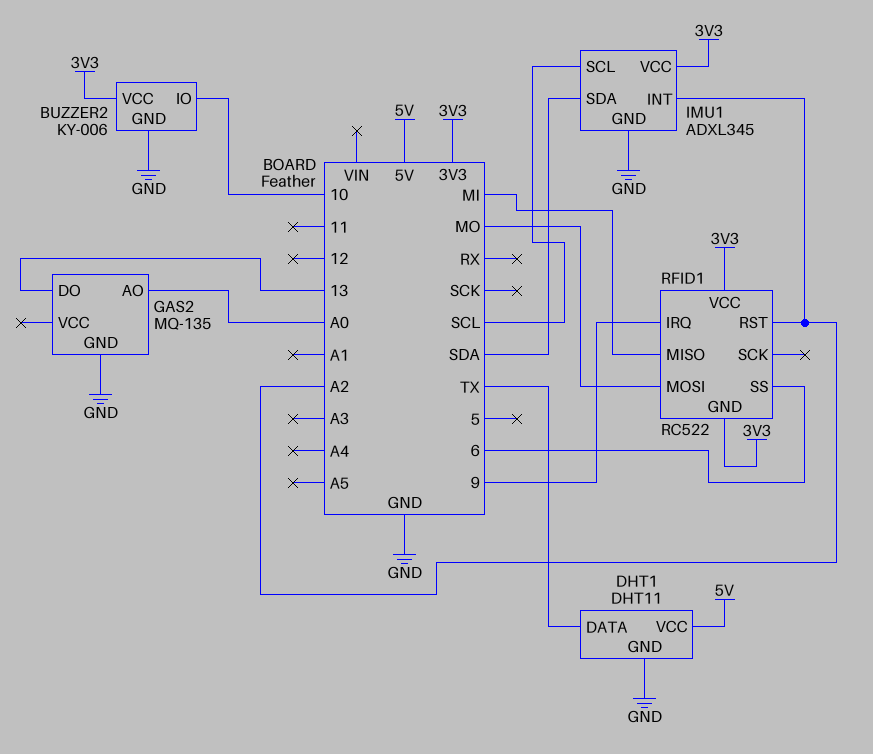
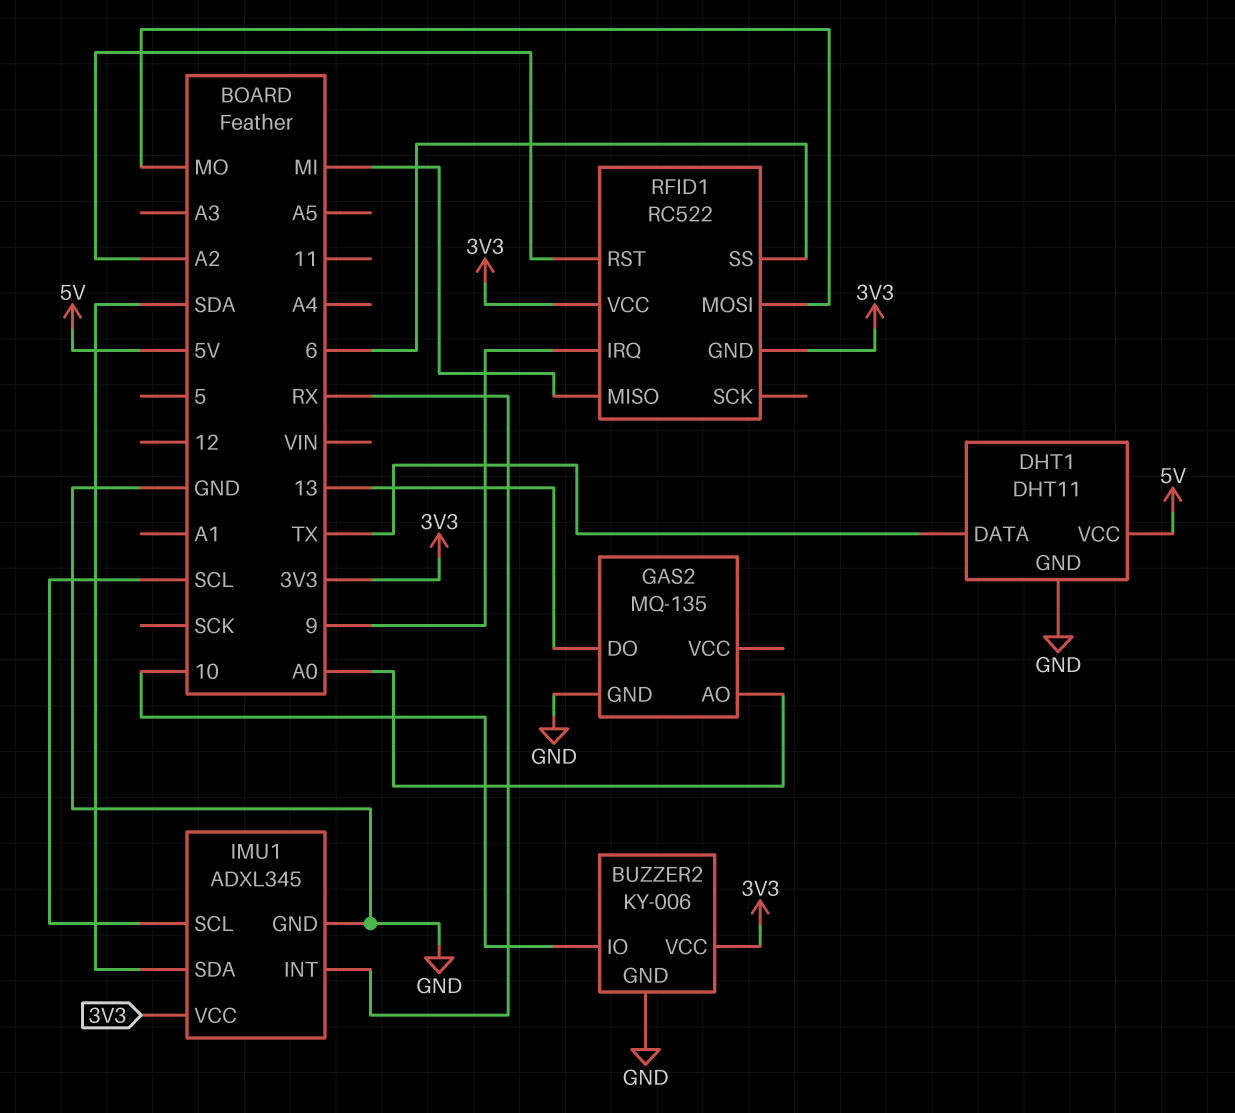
IMU1 pin INT: A2 -> RX

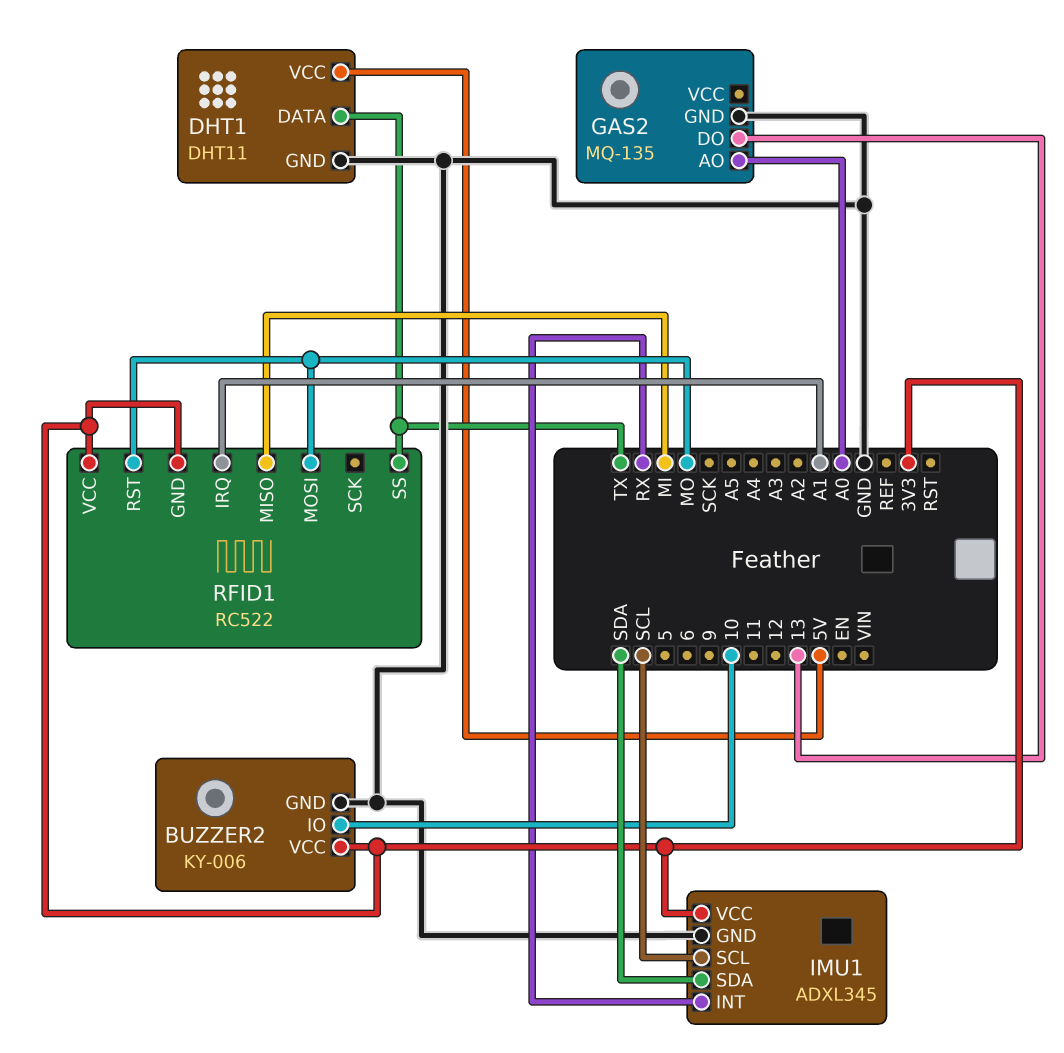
RFID1 pin IRQ: 9 -> A1
RFID1 pin RST: A2 -> MO
RFID1 pin SS: 6 -> TX

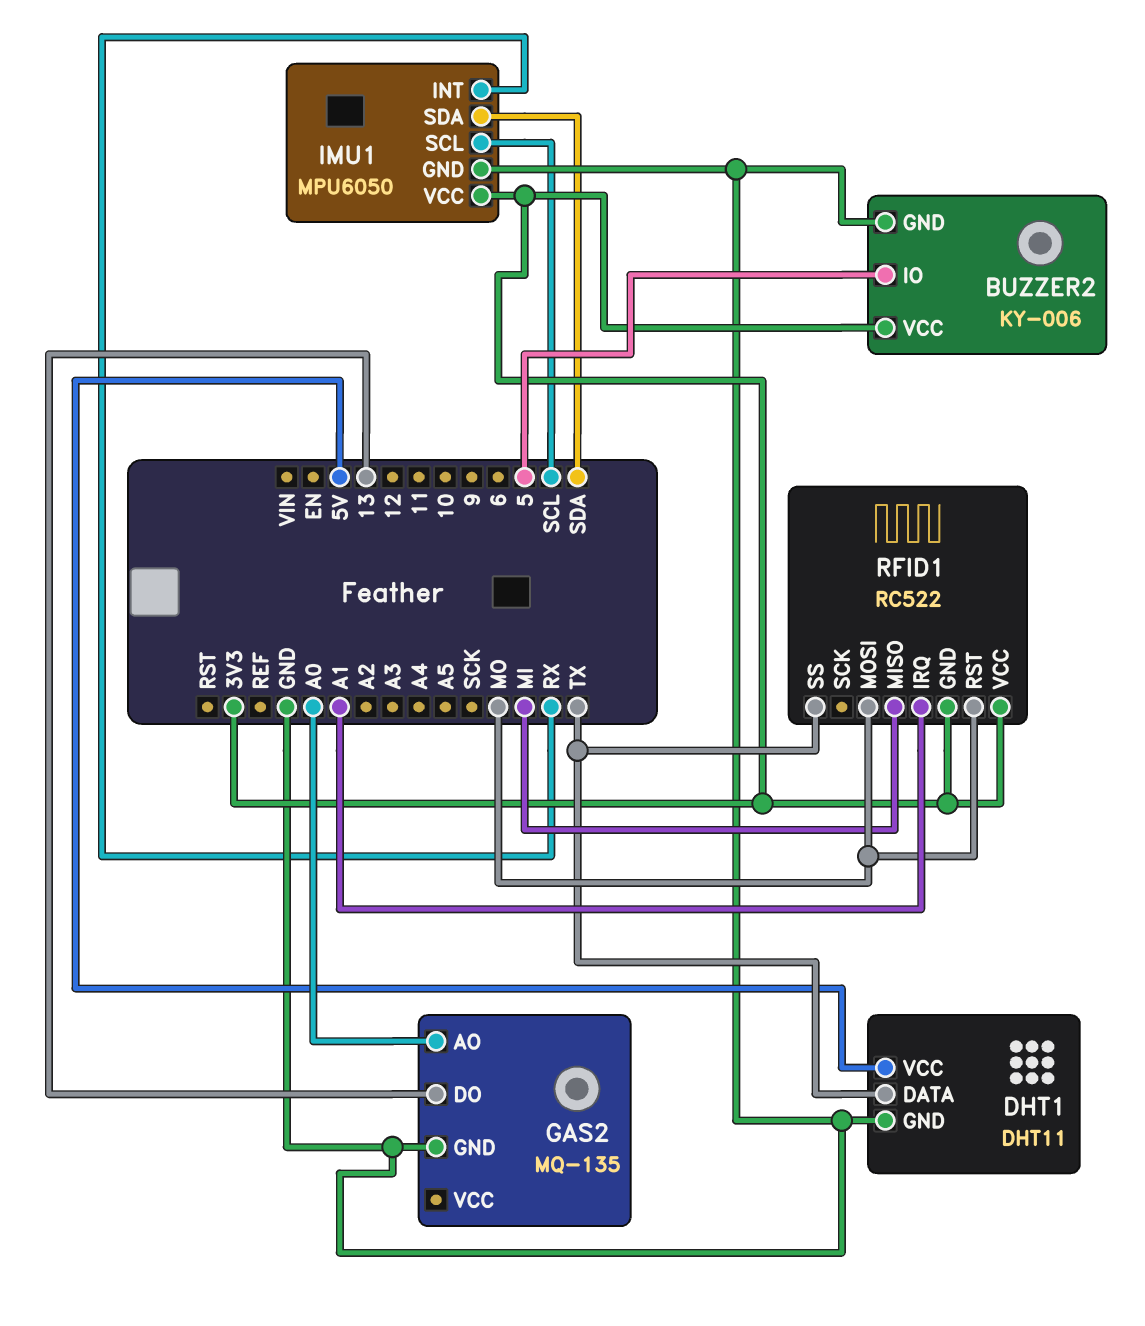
BUZZER2 pin IO: 10 -> 5
IMU1: ADXL345 -> MPU6050

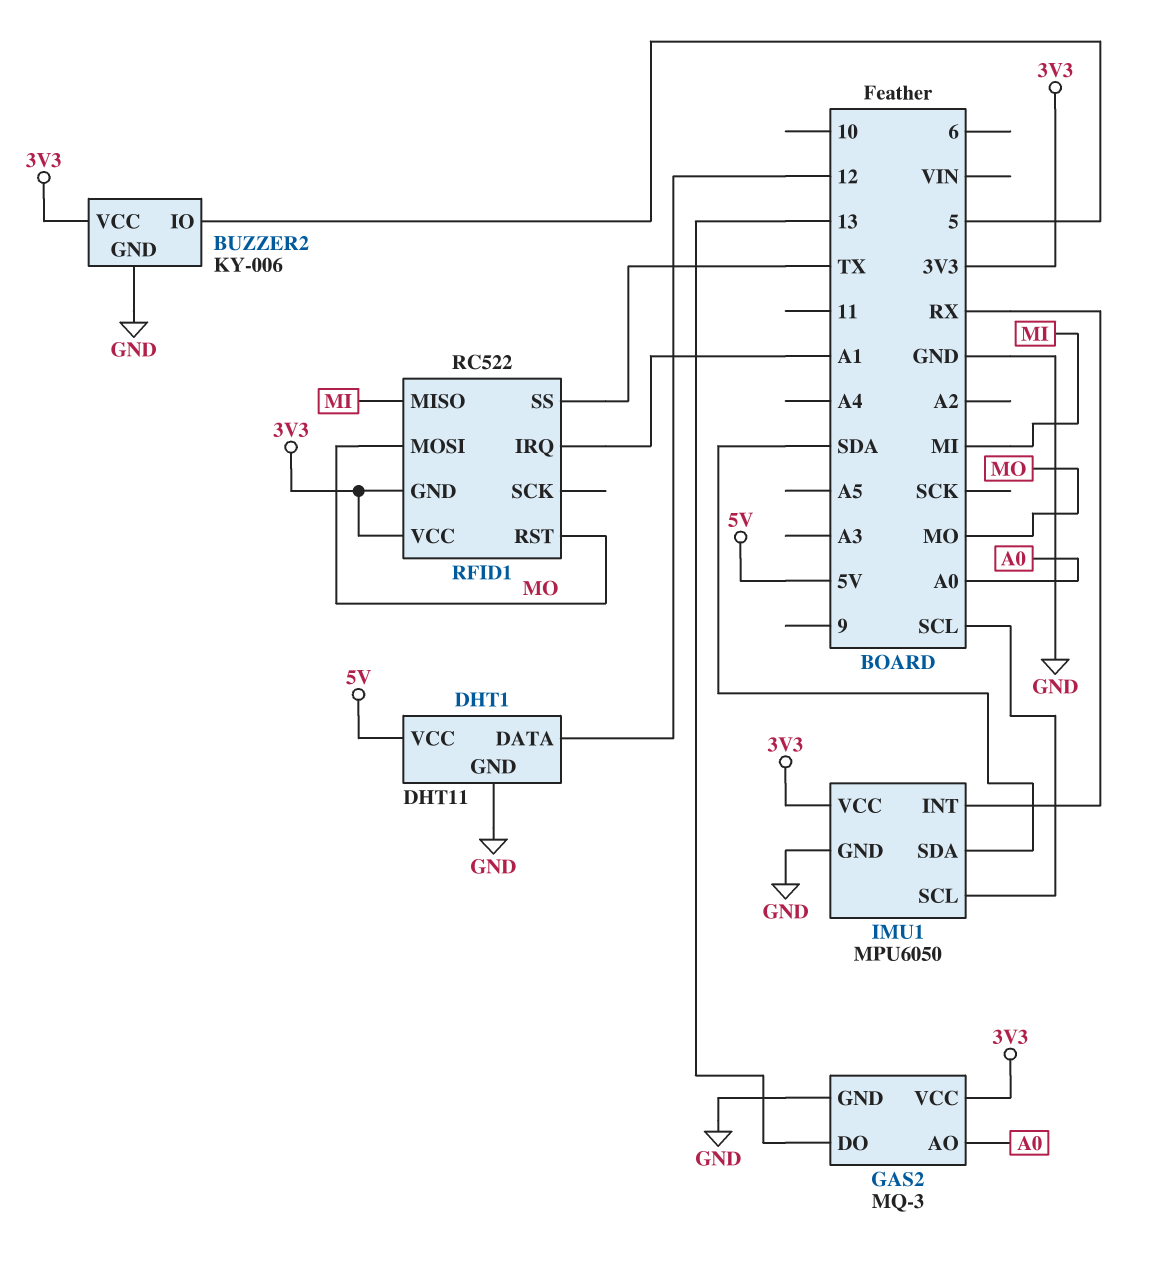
DHT1 pin DATA: TX -> 12
GAS2: MQ-135 -> MQ-3
GAS2 pin VCC: none -> 3V3

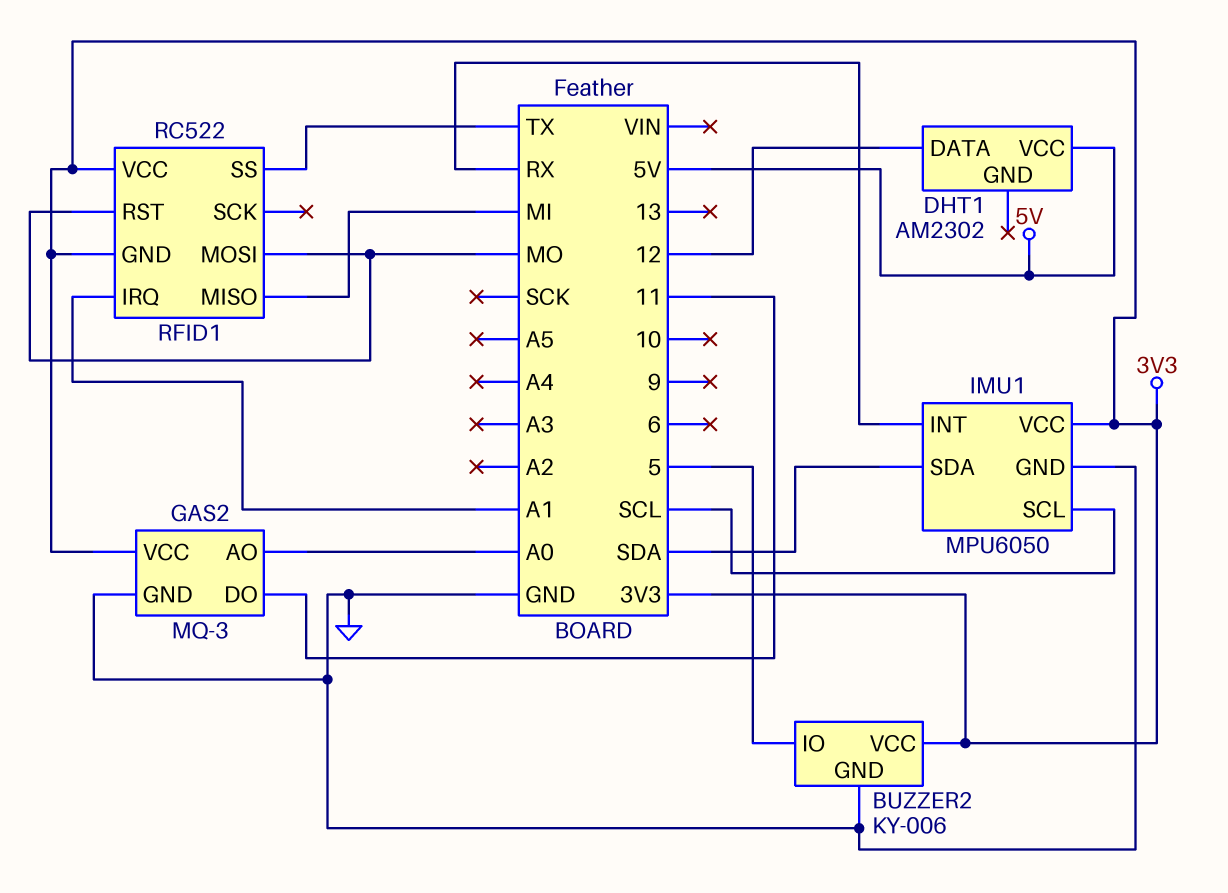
DHT1: DHT11 -> AM2302
DHT1 pin GND: GND -> none
GAS2 pin DO: 13 -> 11

